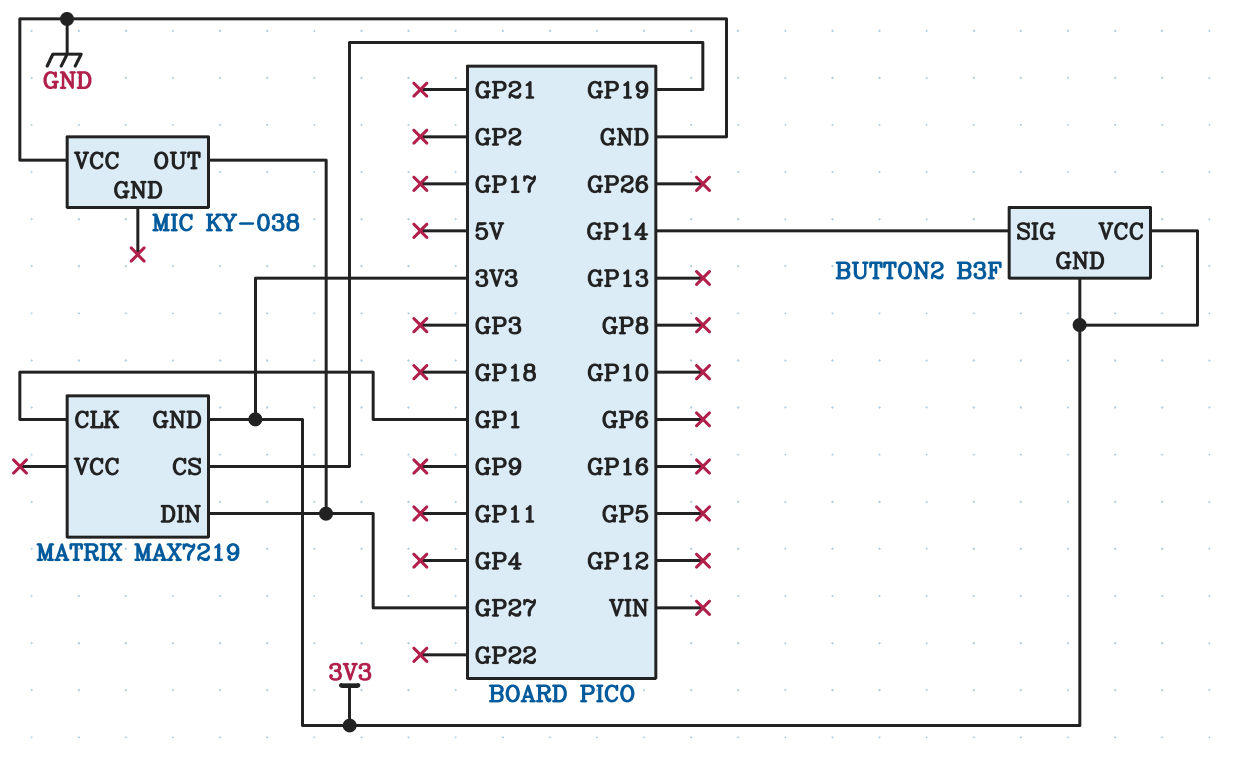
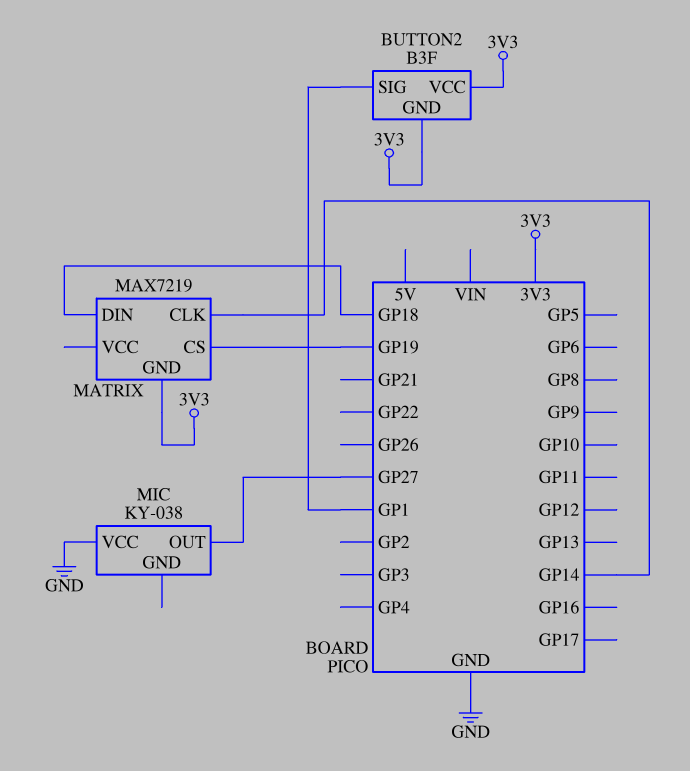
BUTTON2 pin SIG: GP14 -> GP1
MATRIX pin CLK: GP1 -> GP14
MATRIX pin DIN: GP27 -> GP18

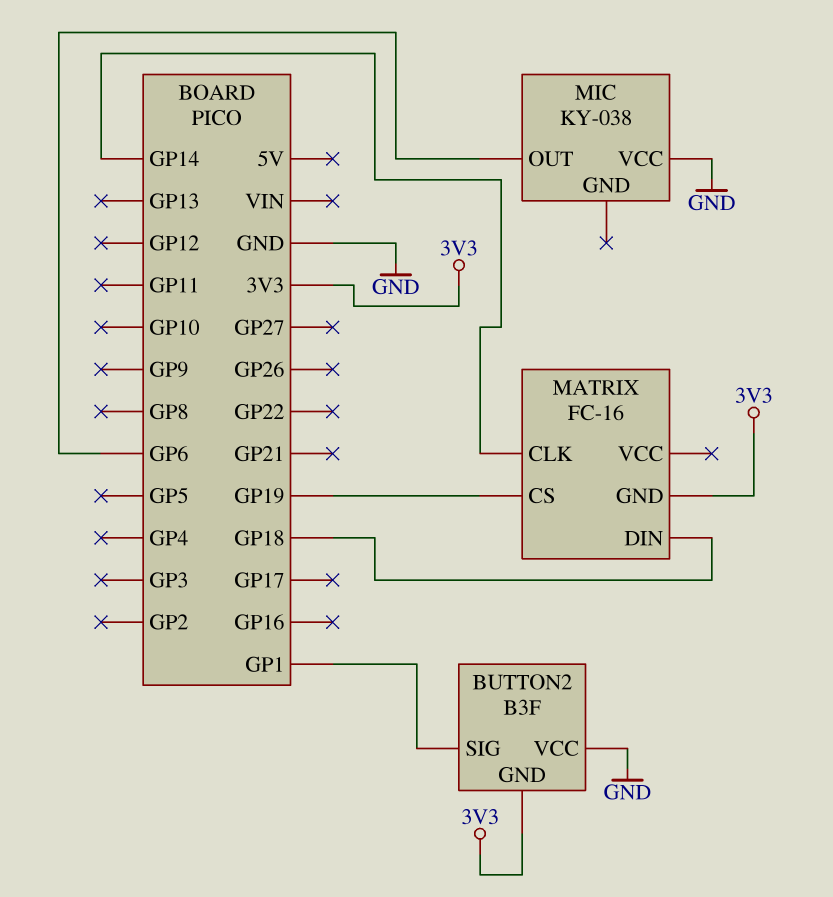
BUTTON2 pin VCC: 3V3 -> GND
MATRIX: MAX7219 -> FC-16
MIC pin OUT: GP27 -> GP6

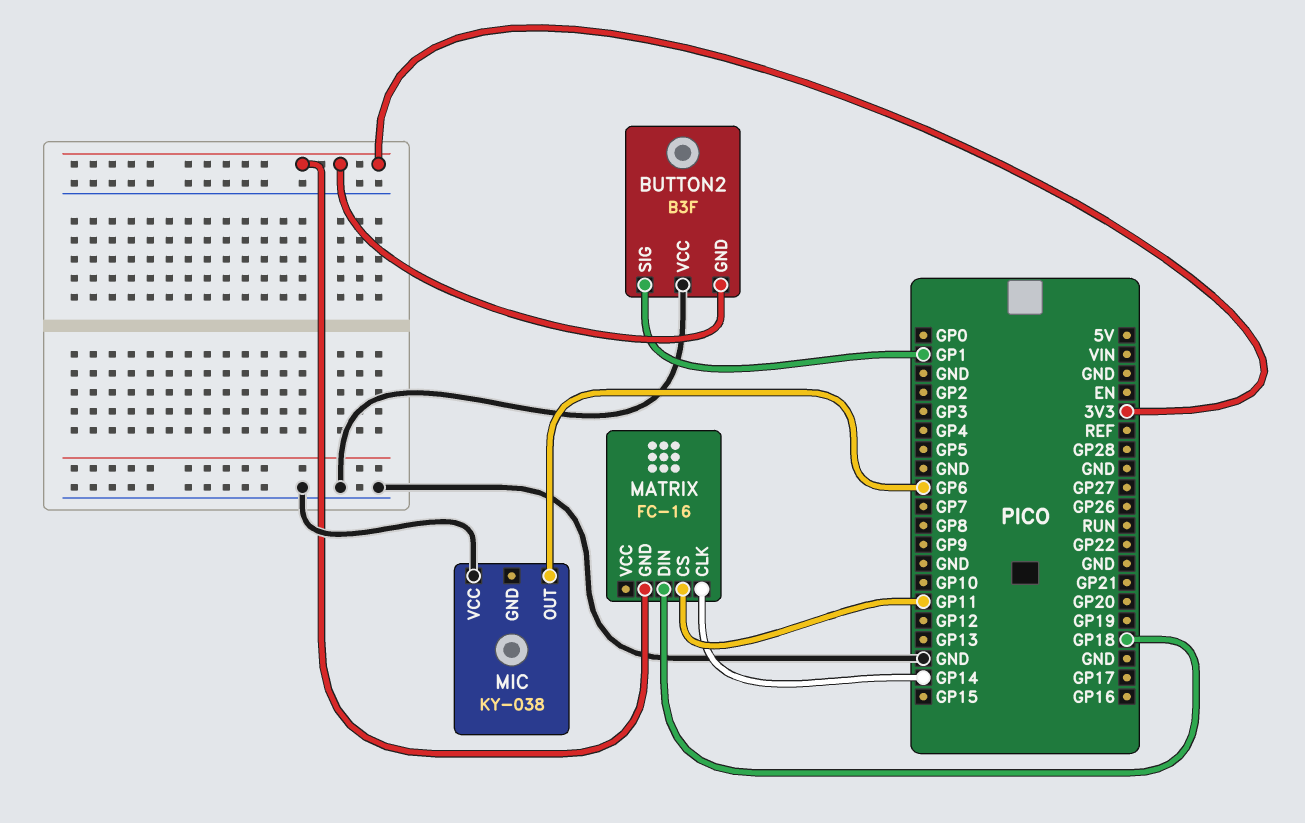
MATRIX pin CS: GP19 -> GP11

